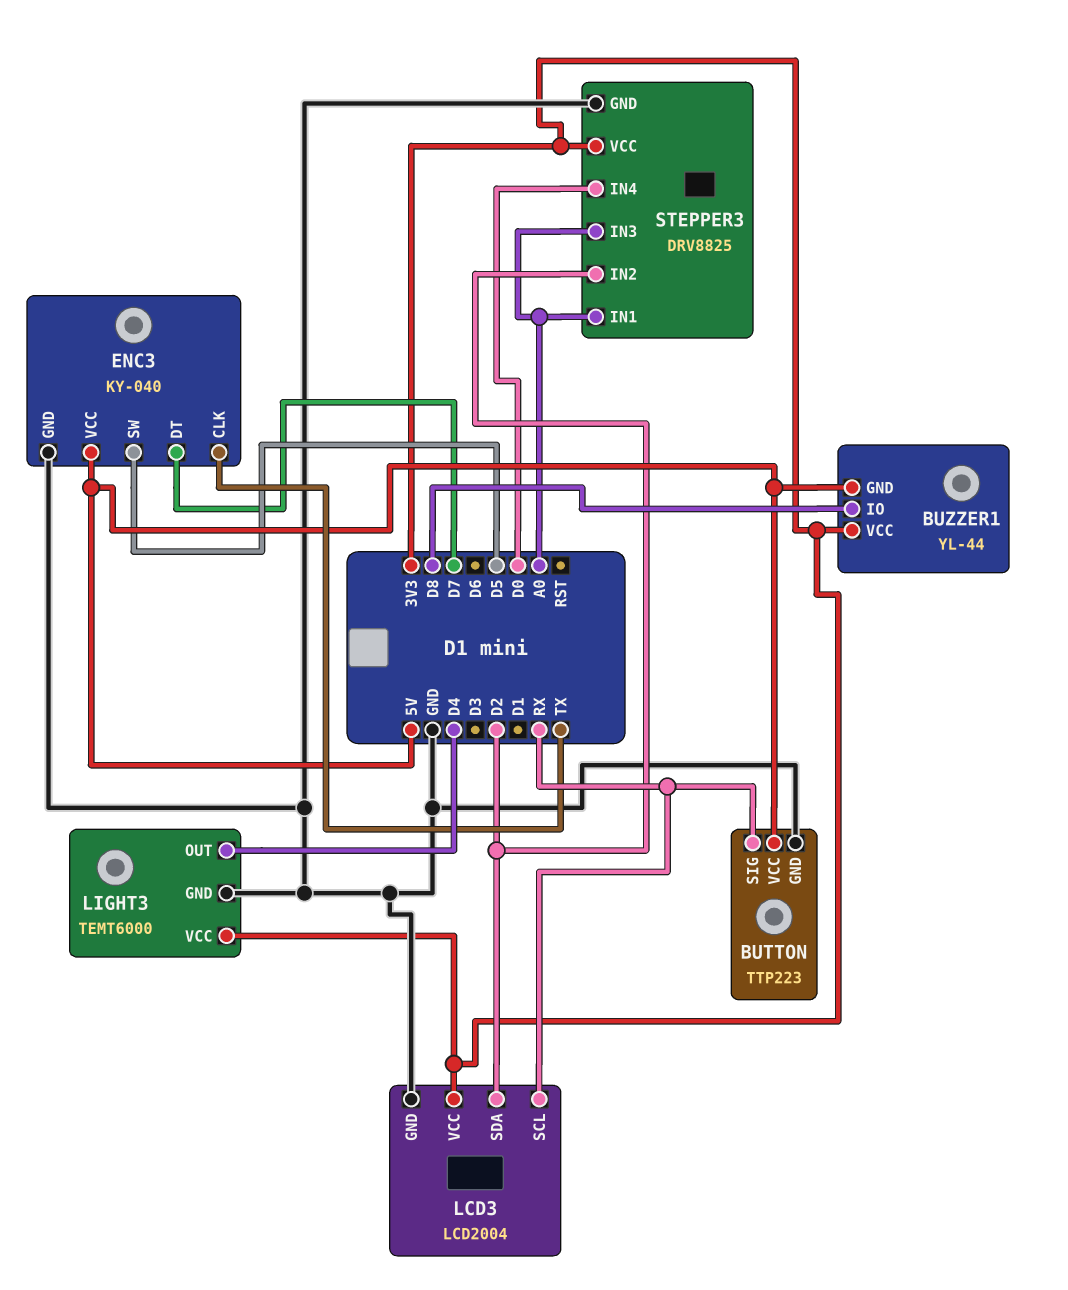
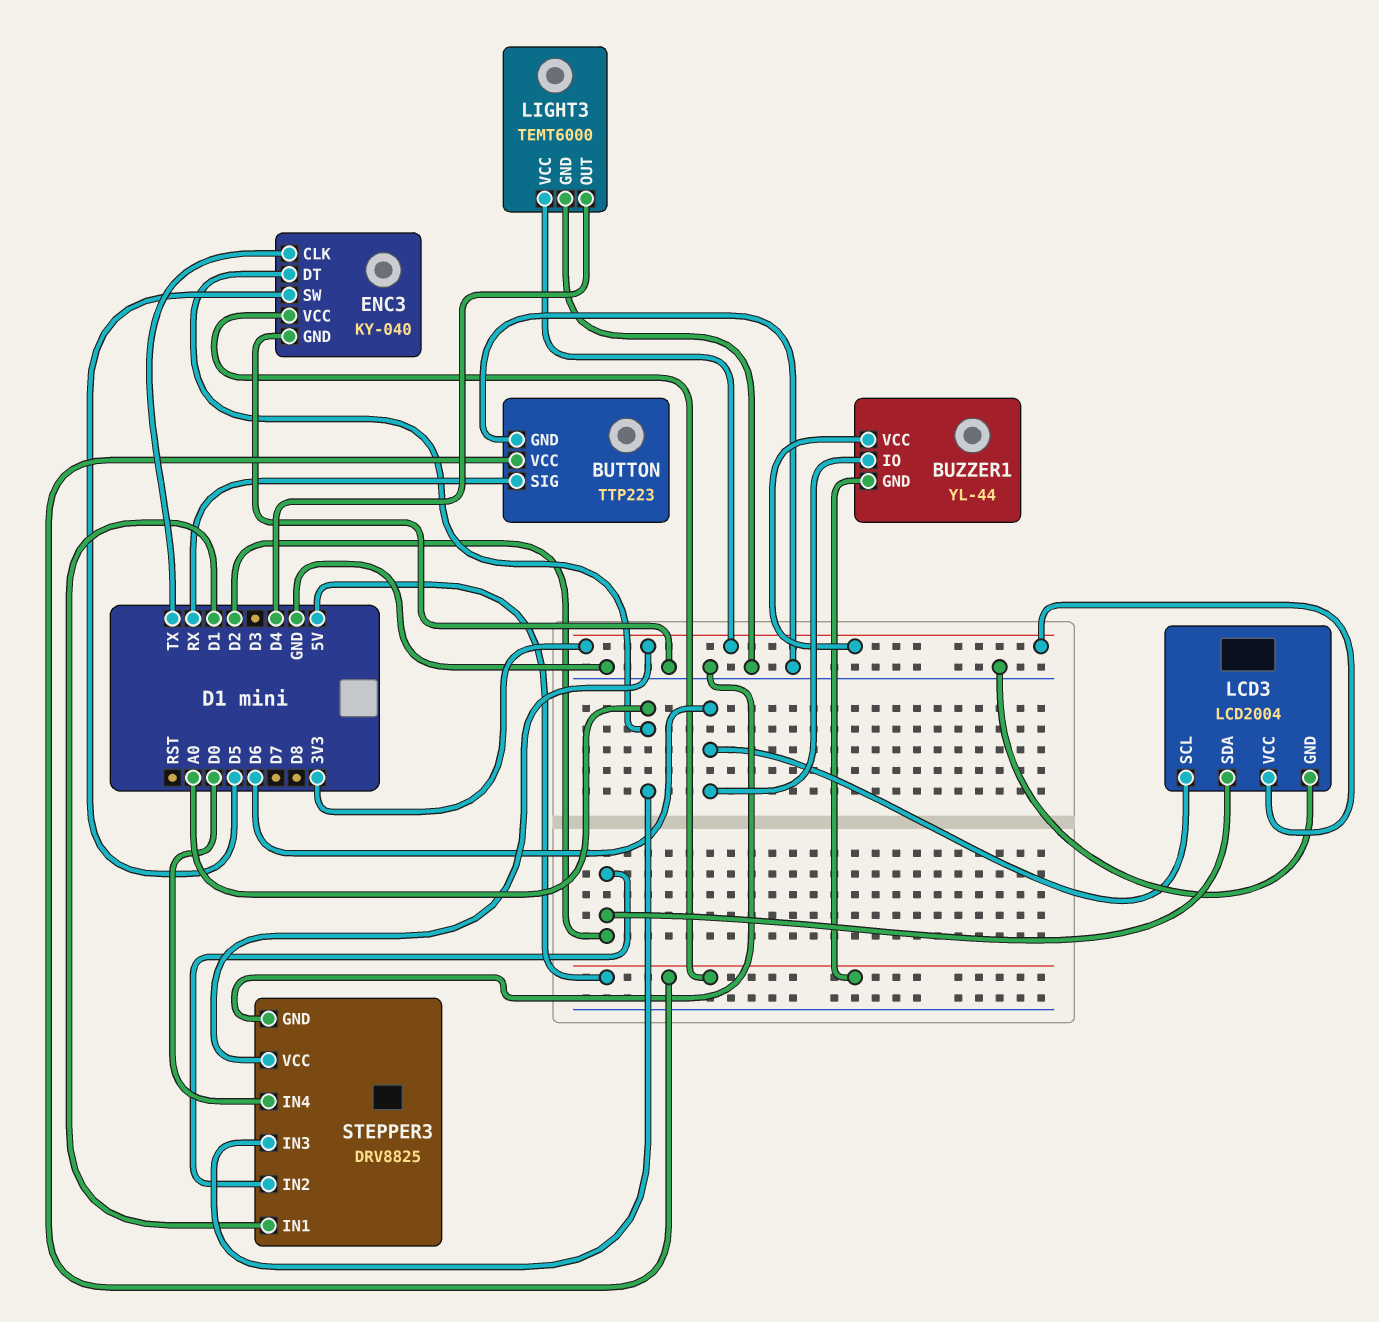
BUZZER1 pin IO: D8 -> D6
ENC3 pin DT: D7 -> A0
LCD3 pin SCL: RX -> D6
STEPPER3 pin IN1: A0 -> D1

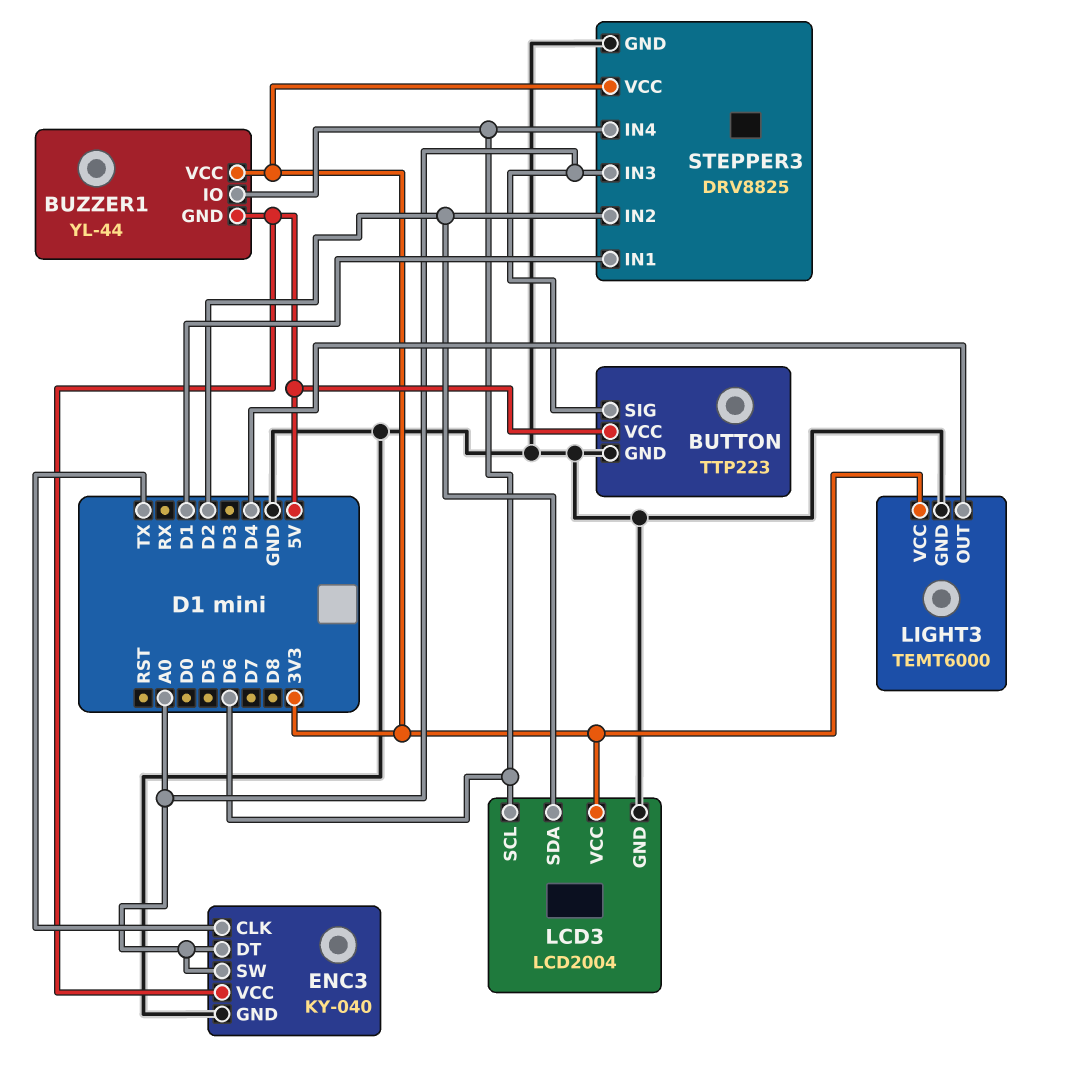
BUTTON pin SIG: RX -> A0
ENC3 pin SW: D5 -> A0
STEPPER3 pin IN4: D0 -> D6

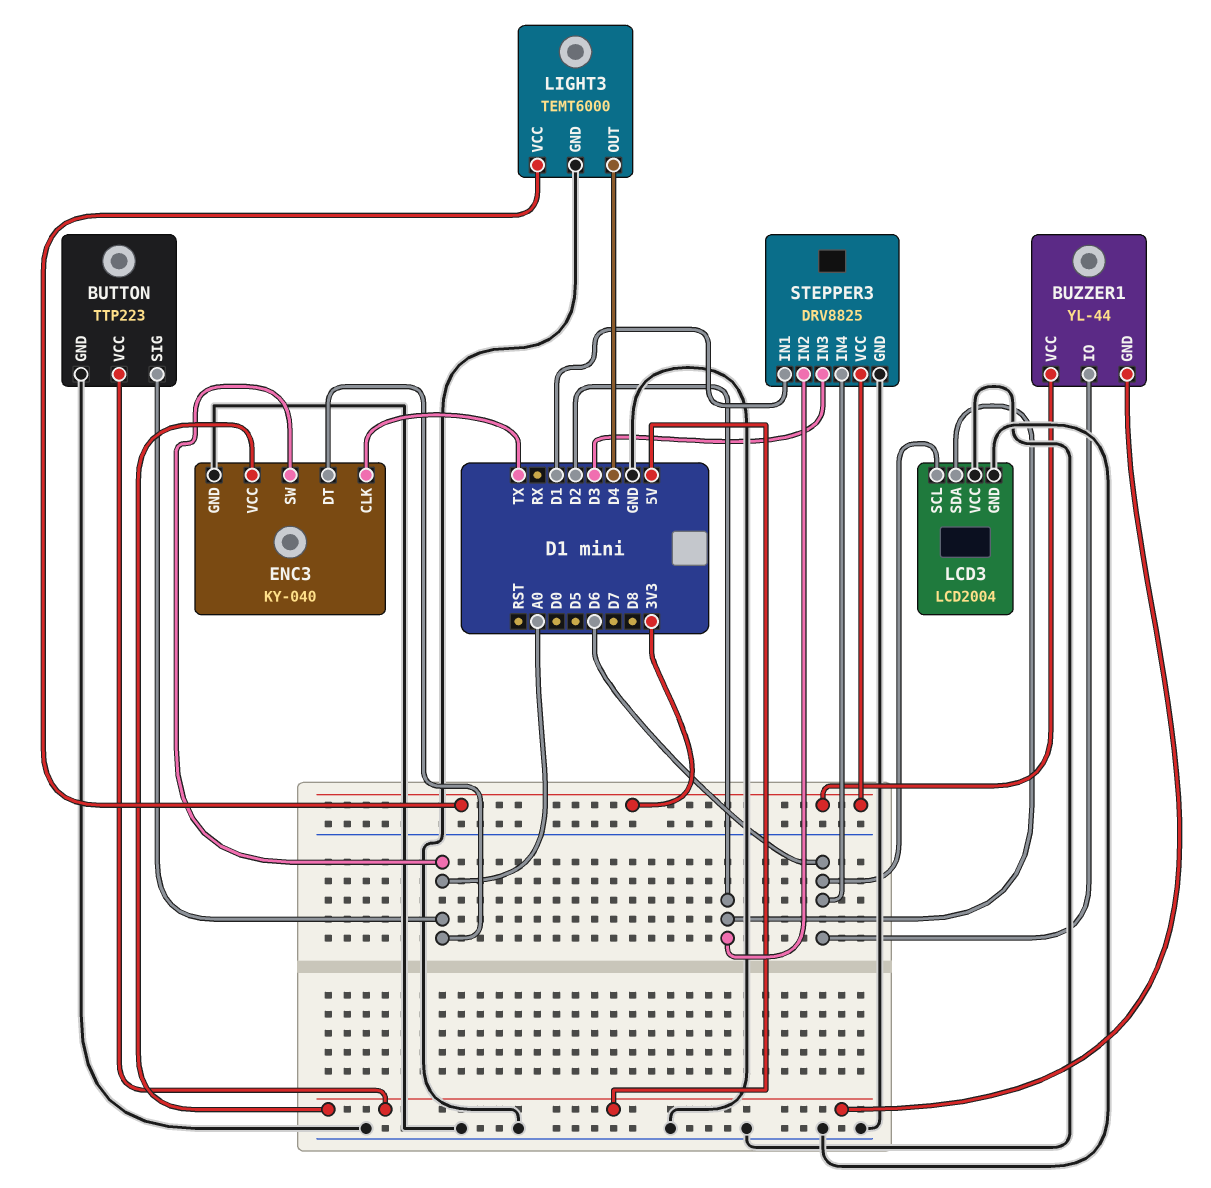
LCD3 pin VCC: 3V3 -> GND
STEPPER3 pin IN3: A0 -> D3

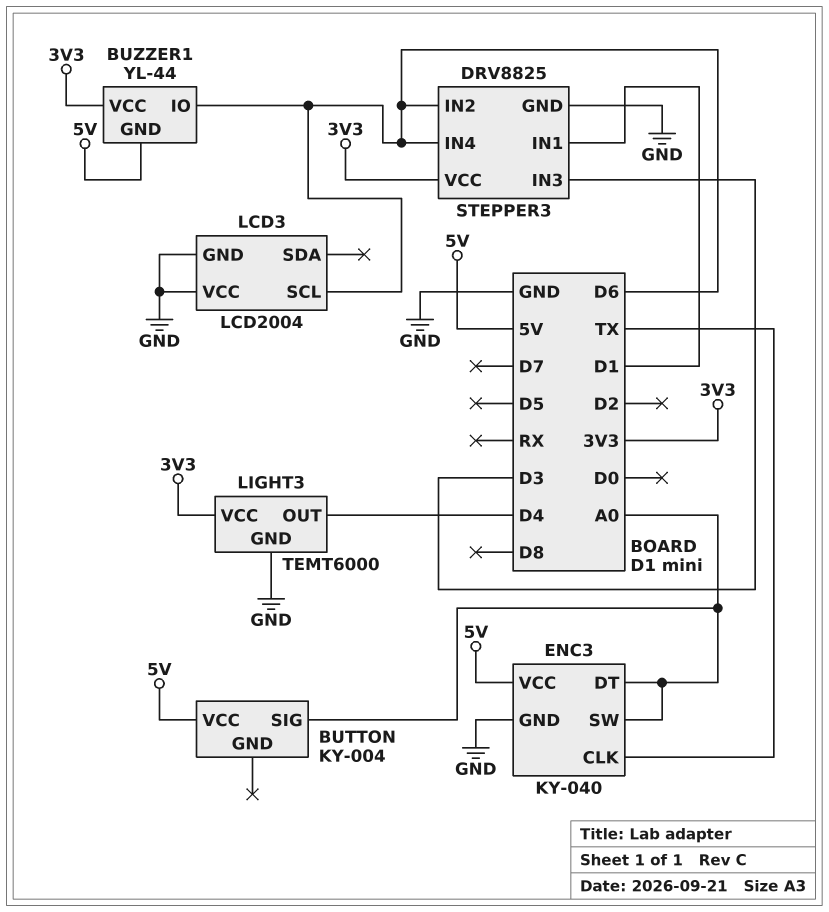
BUTTON: TTP223 -> KY-004
BUTTON pin GND: GND -> none
LCD3 pin SDA: D2 -> none
STEPPER3 pin IN2: D2 -> D6

